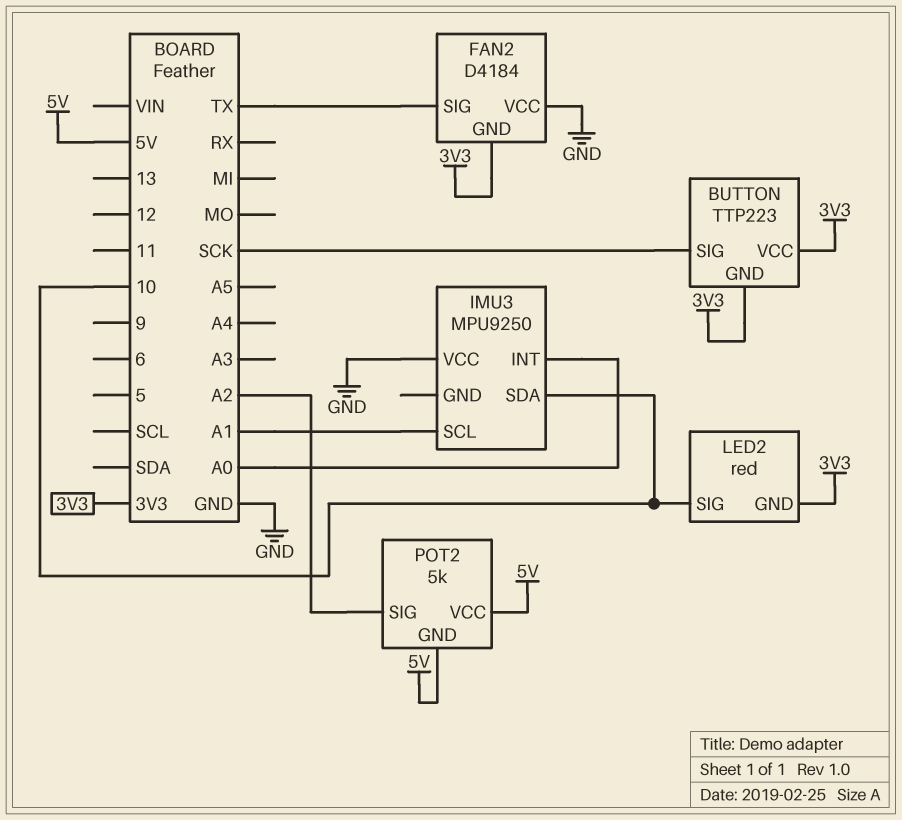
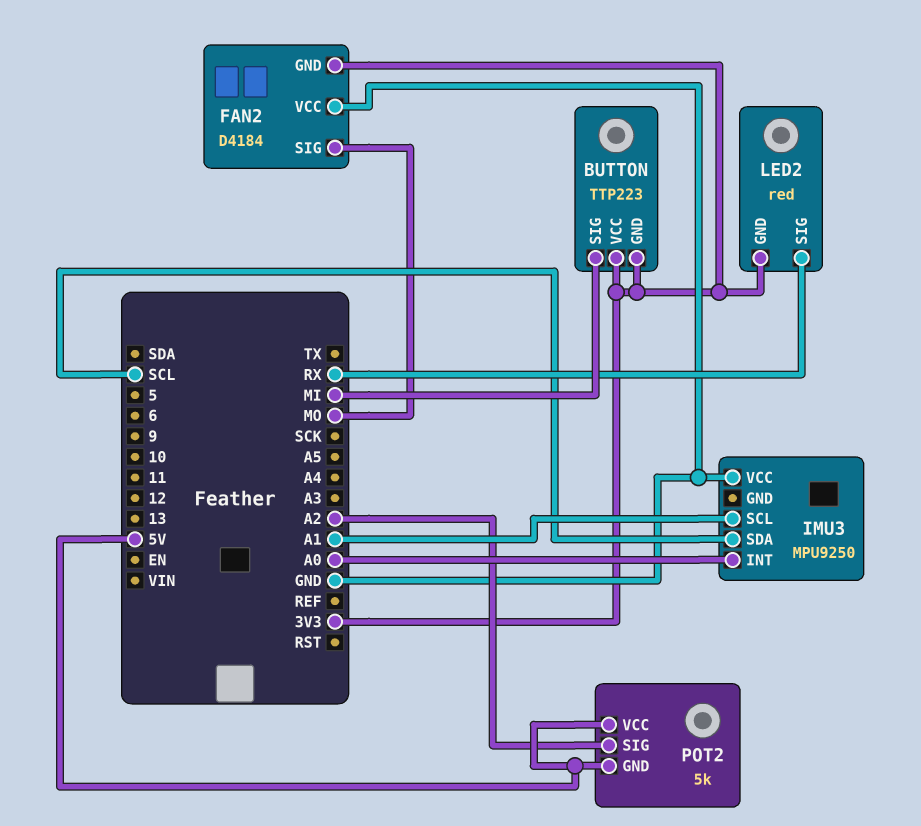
BUTTON pin SIG: SCK -> MI
FAN2 pin SIG: TX -> MO
IMU3 pin SDA: 10 -> SCL
LED2 pin SIG: 10 -> RX

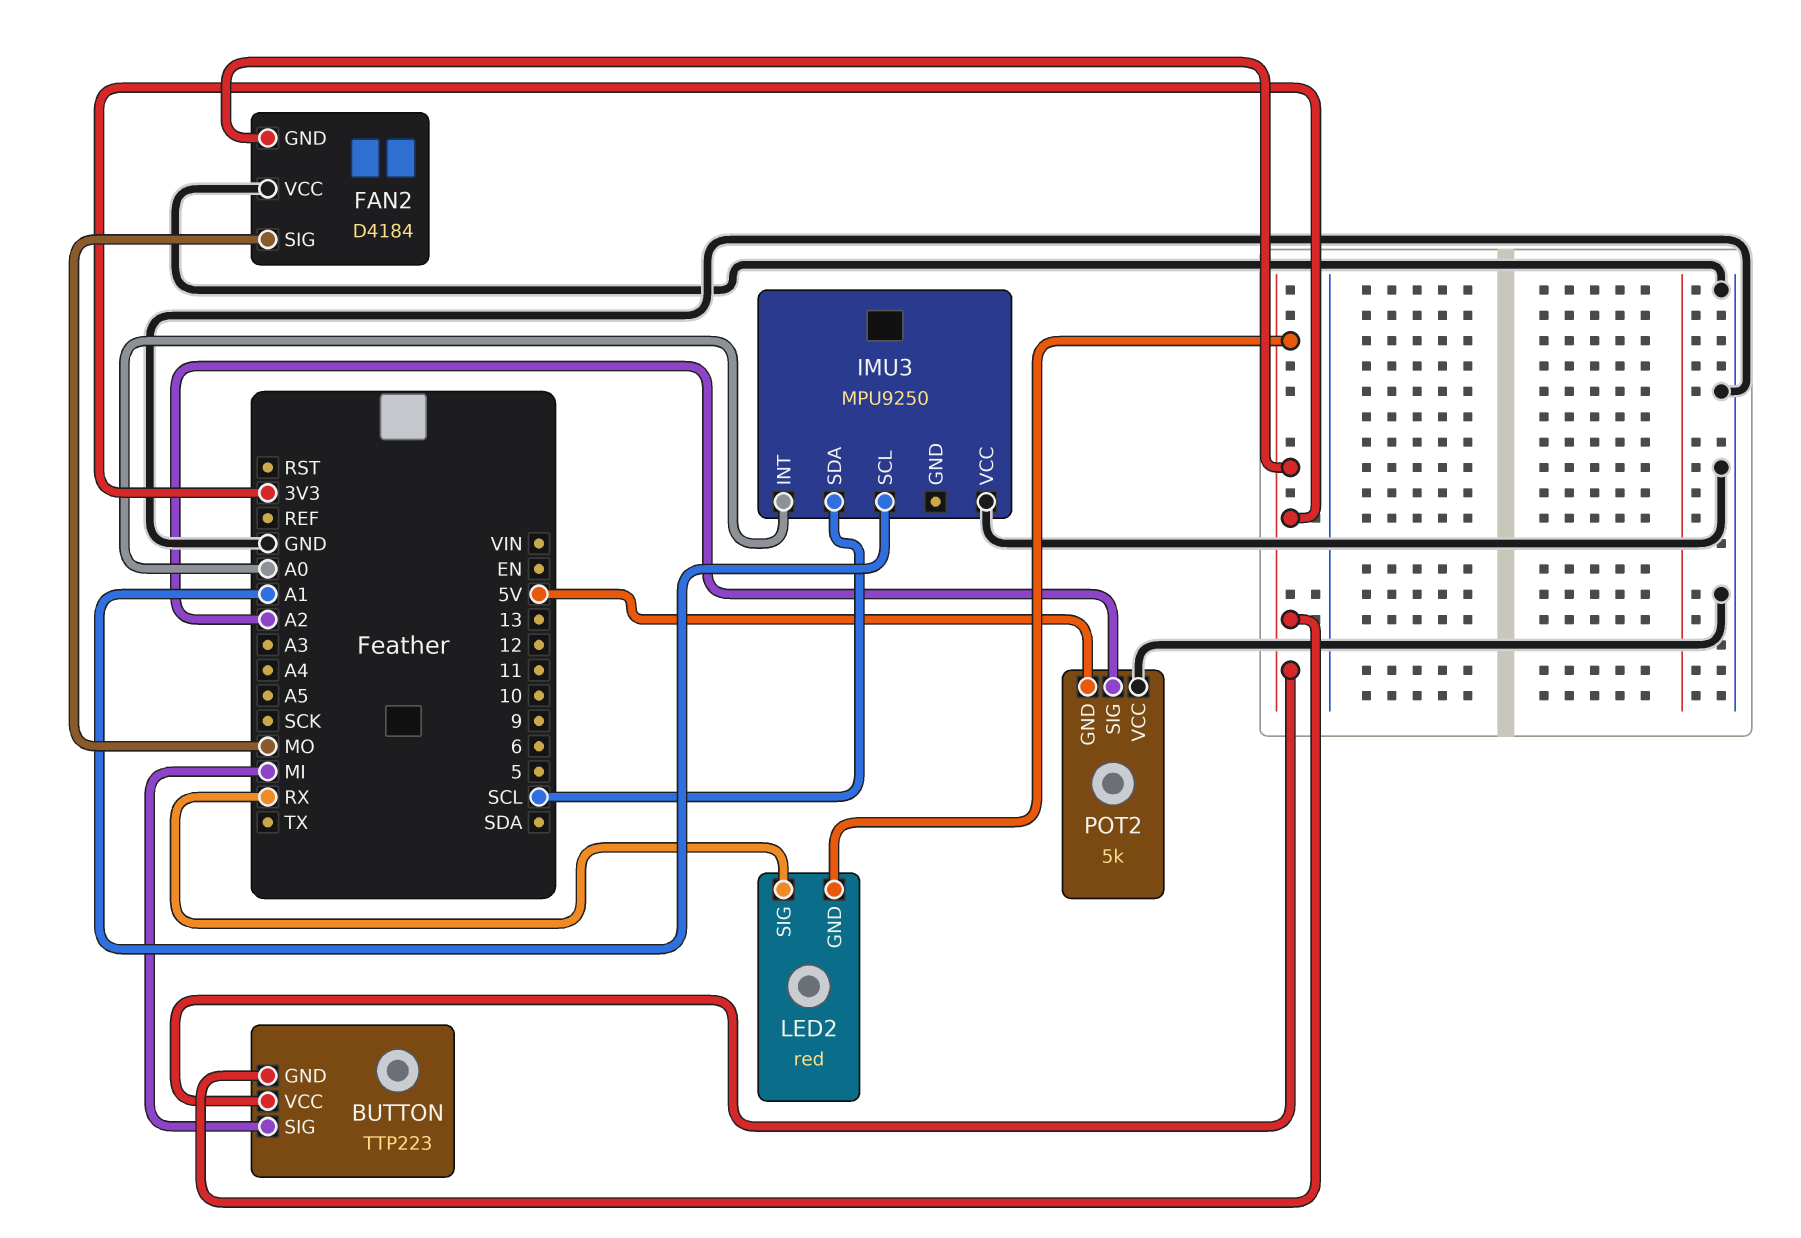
POT2 pin VCC: 5V -> GND

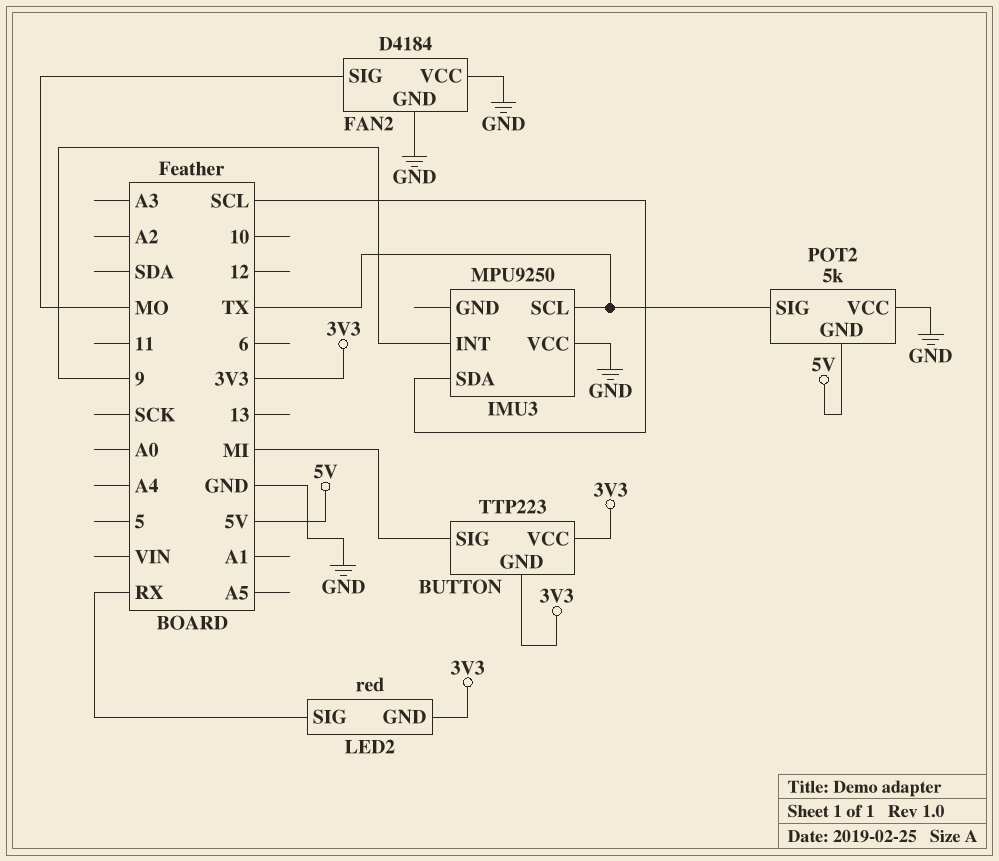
FAN2 pin GND: 3V3 -> GND
IMU3 pin INT: A0 -> 9
IMU3 pin SCL: A1 -> TX
POT2 pin SIG: A2 -> TX

